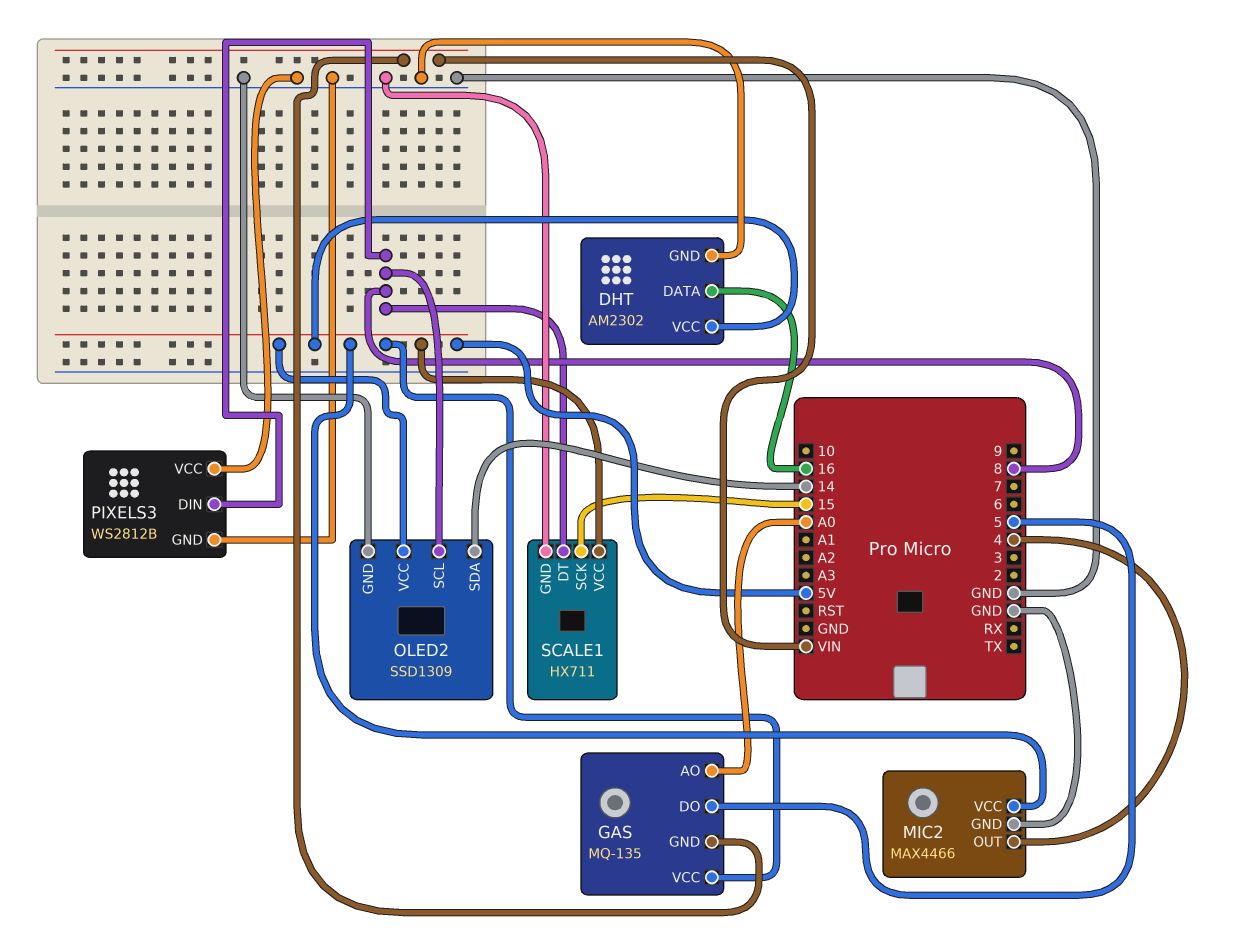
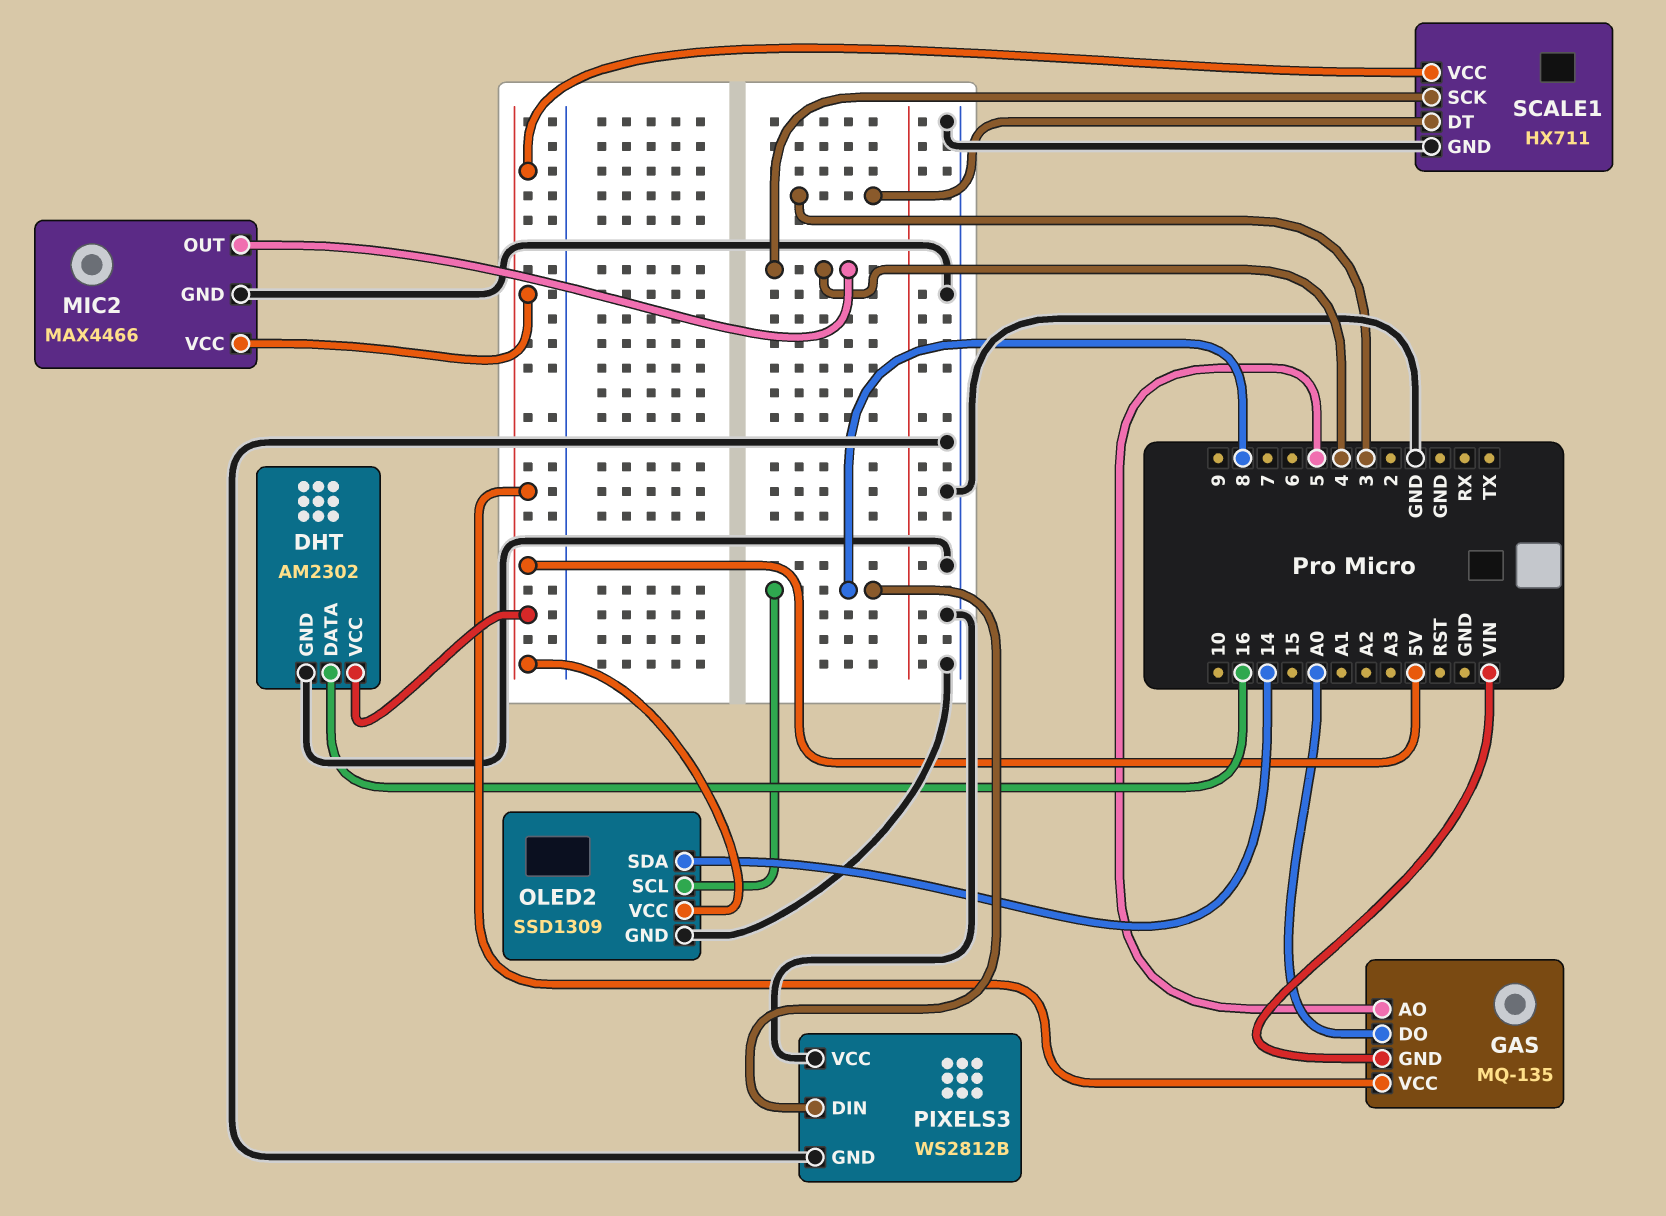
GAS pin AO: A0 -> 5
GAS pin DO: 5 -> A0
SCALE1 pin DT: 8 -> 3
SCALE1 pin SCK: 15 -> 4

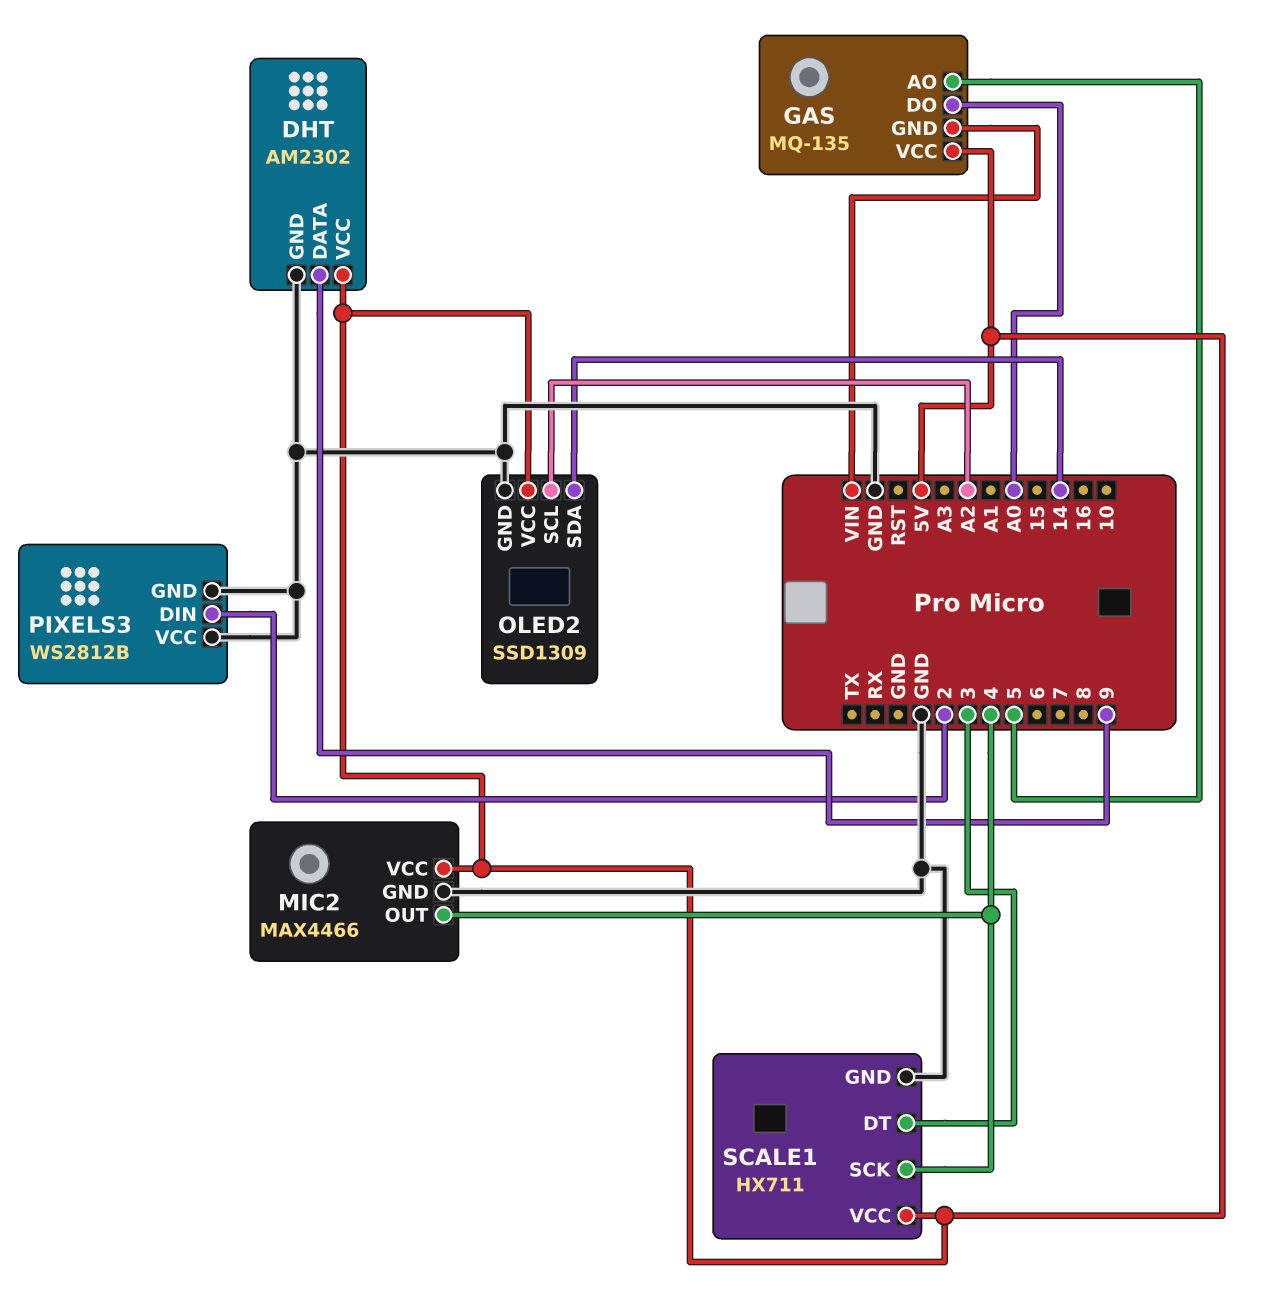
DHT pin DATA: 16 -> 9
OLED2 pin SCL: 8 -> A2
PIXELS3 pin DIN: 8 -> 2

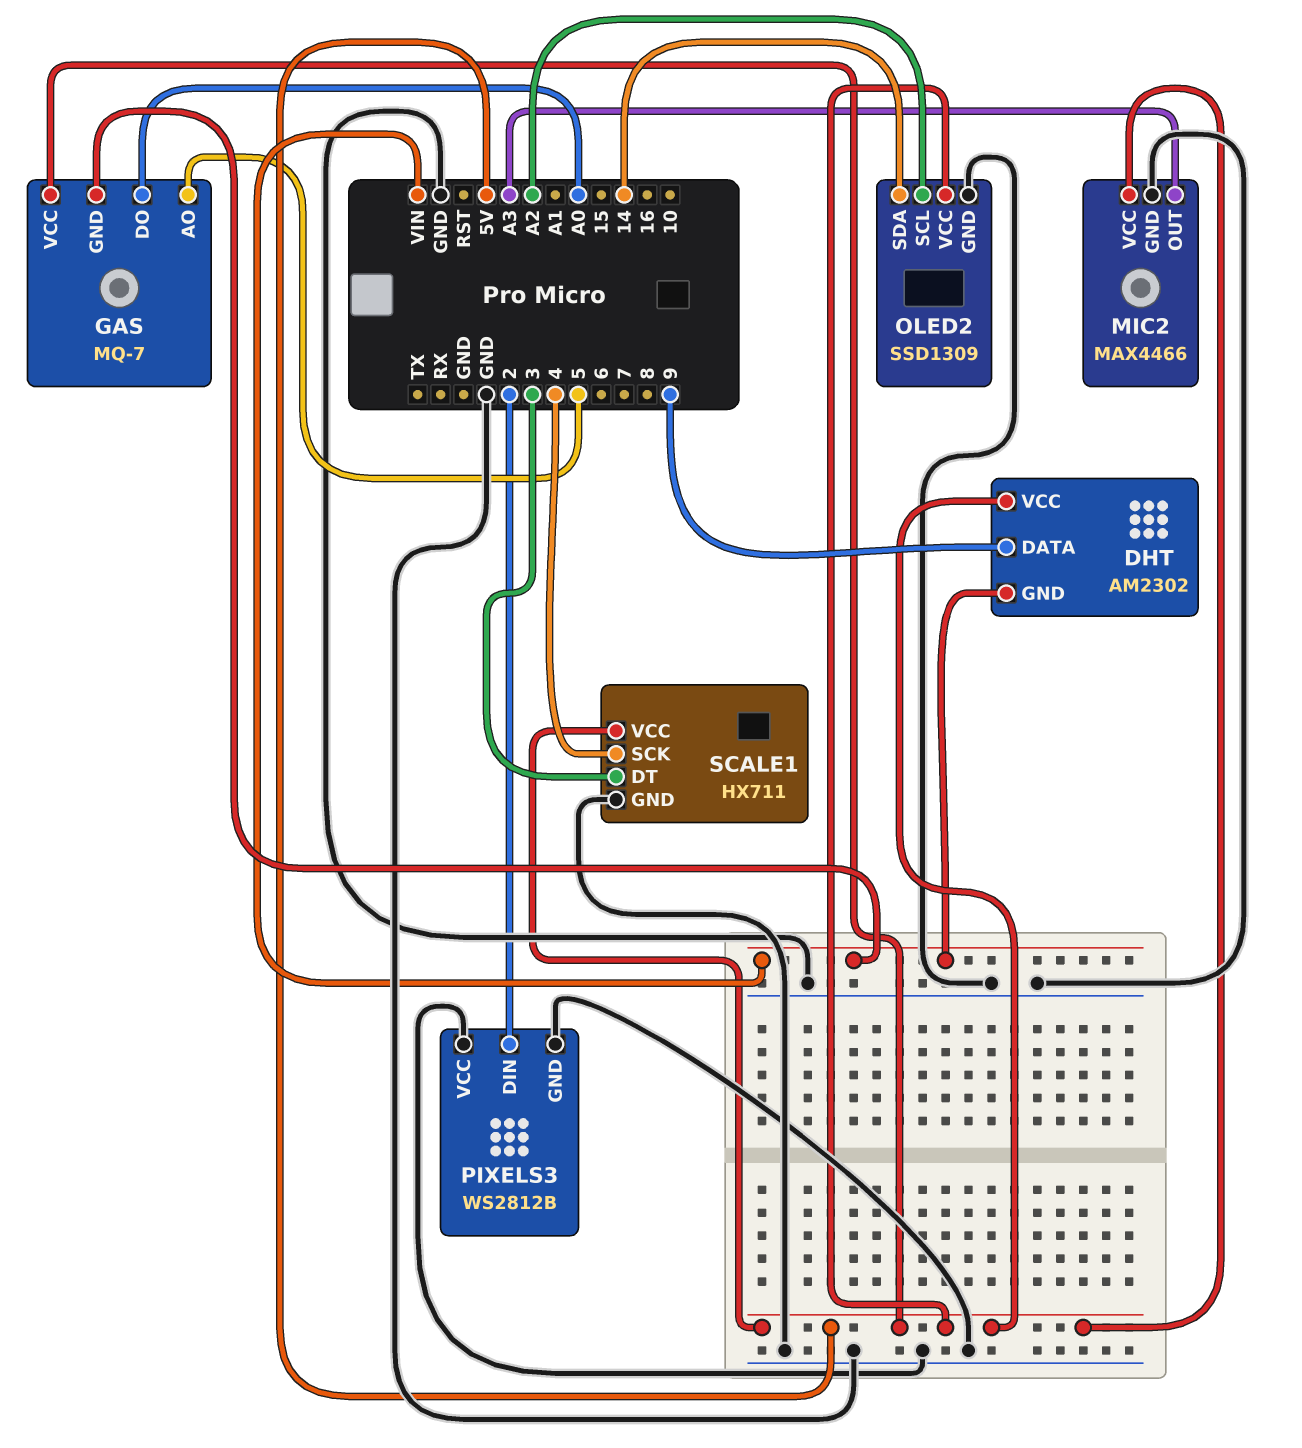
DHT pin GND: GND -> VIN
GAS: MQ-135 -> MQ-7
MIC2 pin OUT: 4 -> A3

